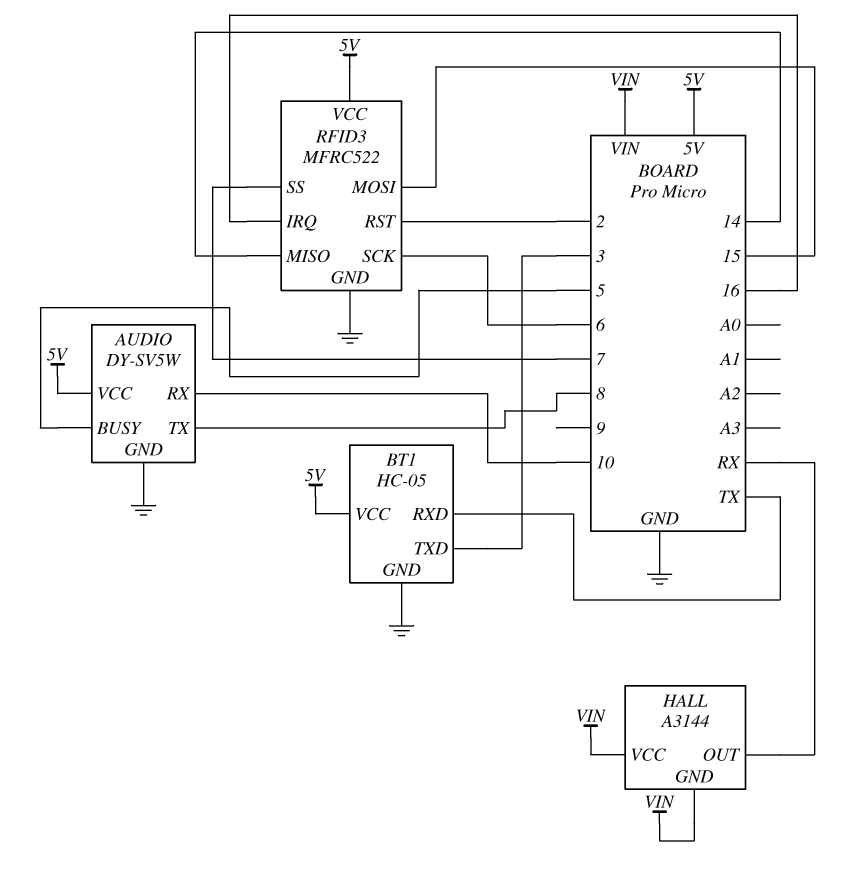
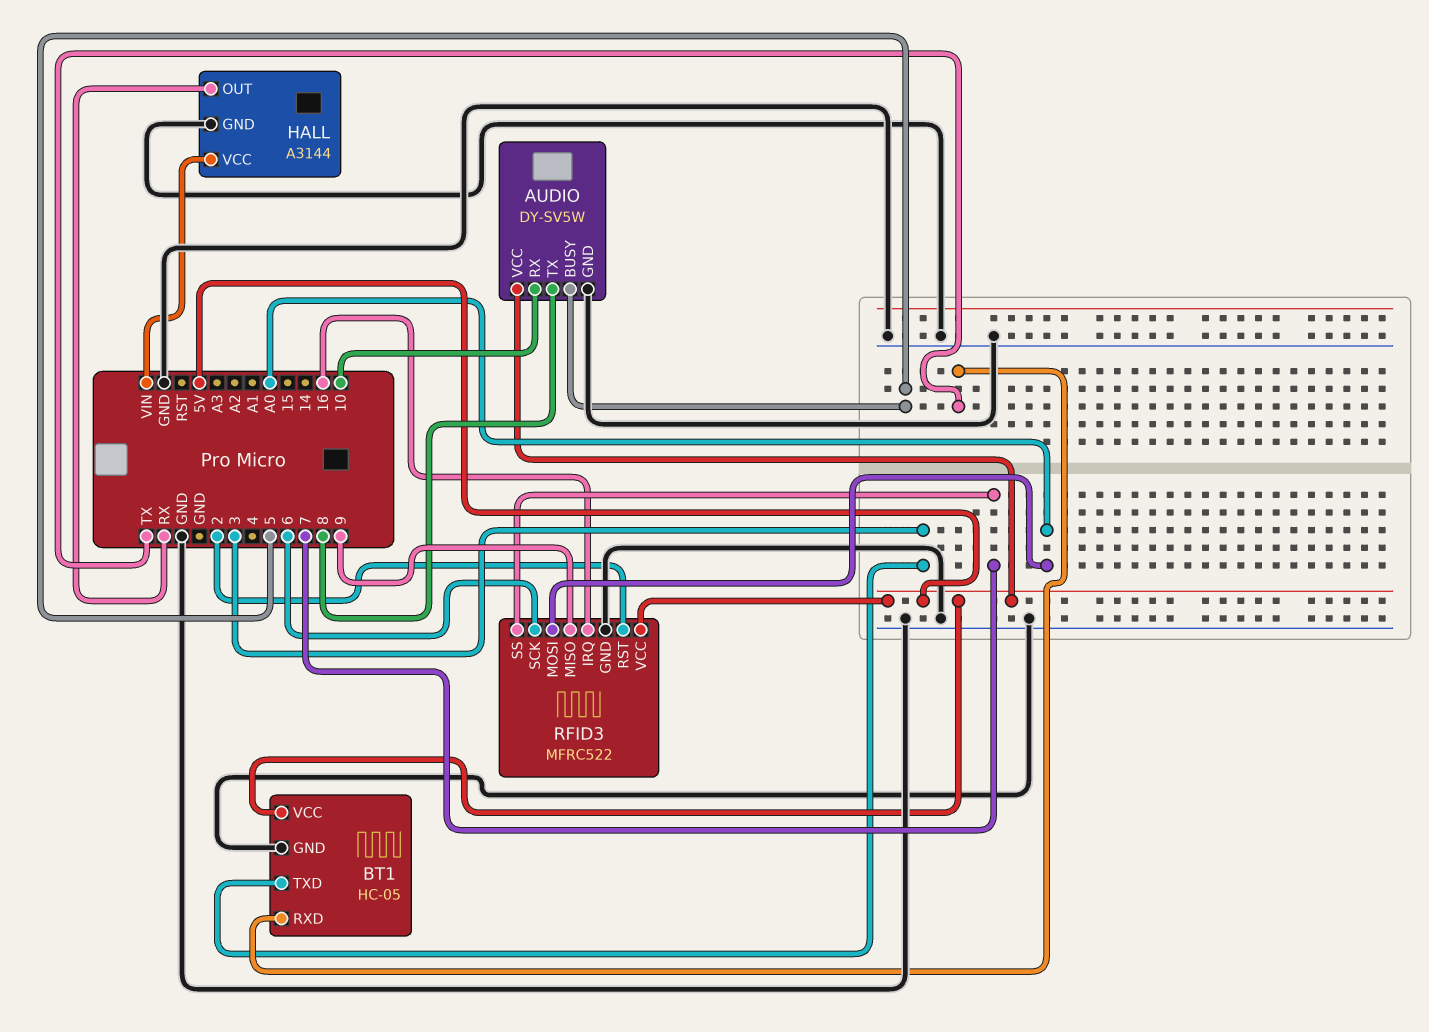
HALL pin GND: VIN -> GND
RFID3 pin MISO: 14 -> 9
RFID3 pin MOSI: 15 -> A0

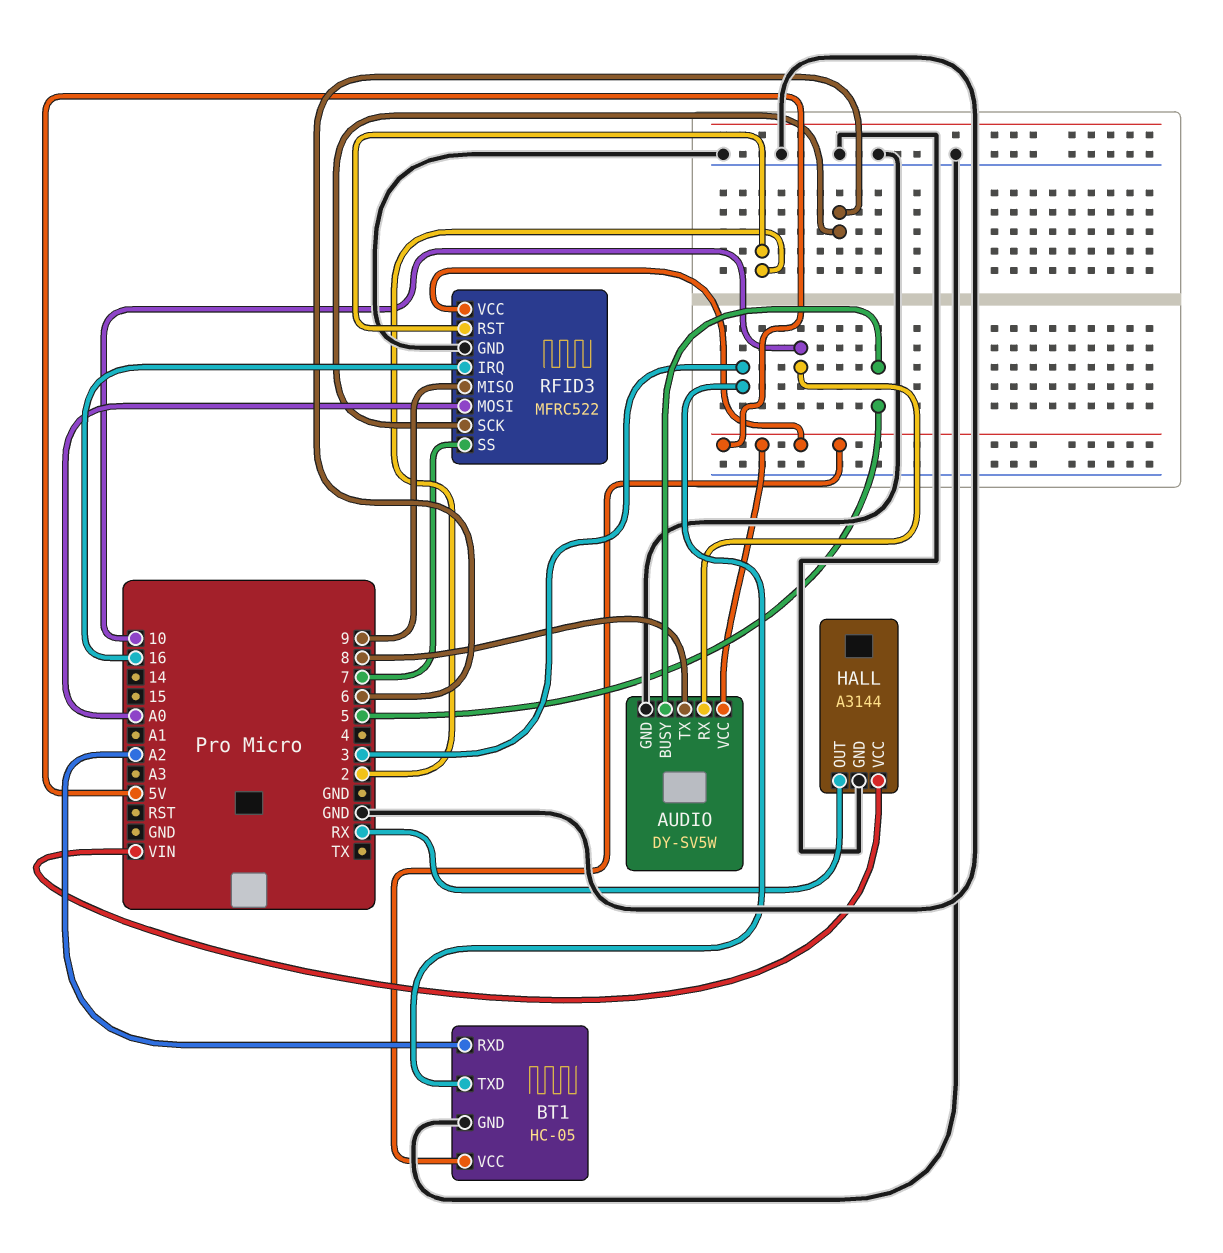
BT1 pin RXD: TX -> A2

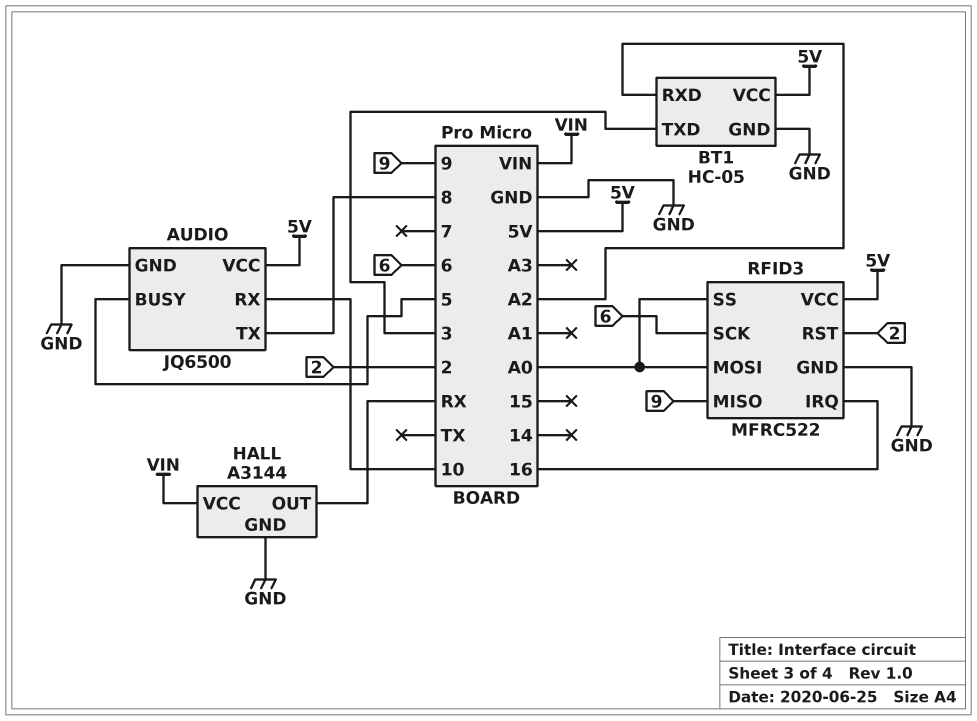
AUDIO: DY-SV5W -> JQ6500
RFID3 pin SS: 7 -> A0

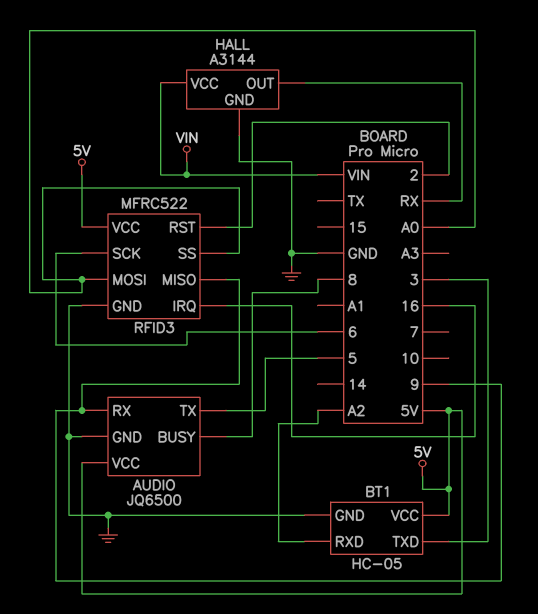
AUDIO pin BUSY: 5 -> 8
AUDIO pin RX: 10 -> 9
AUDIO pin TX: 8 -> 5

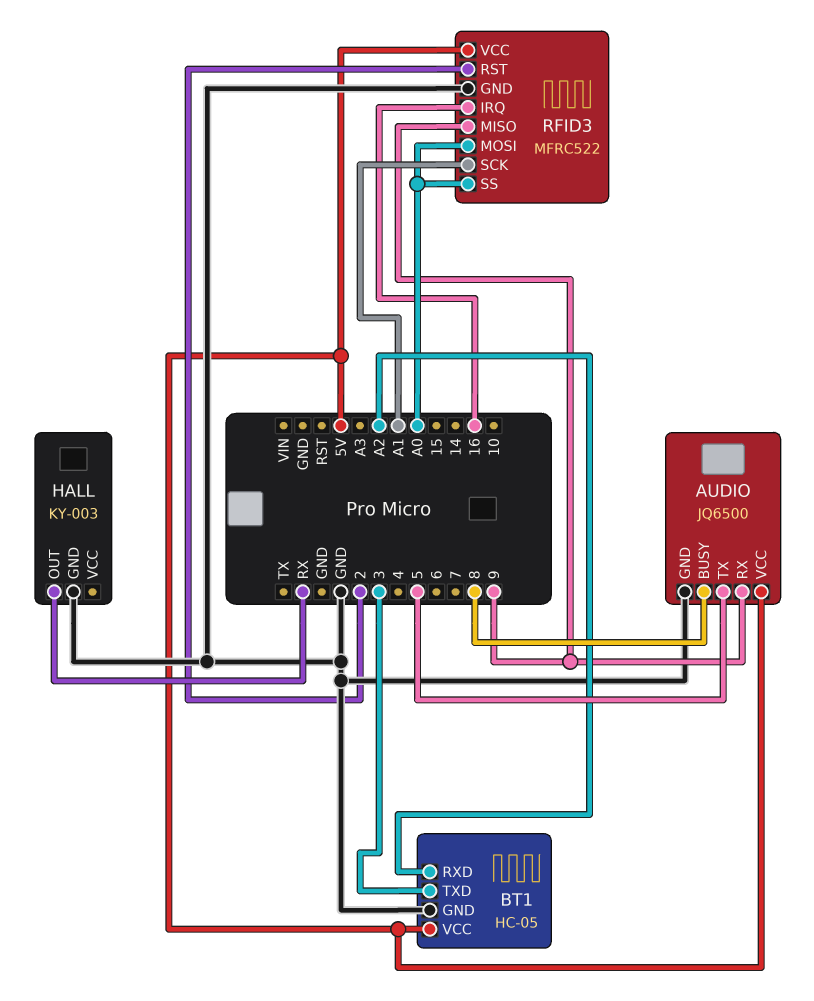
HALL: A3144 -> KY-003
HALL pin VCC: VIN -> none
RFID3 pin SCK: 6 -> A1

